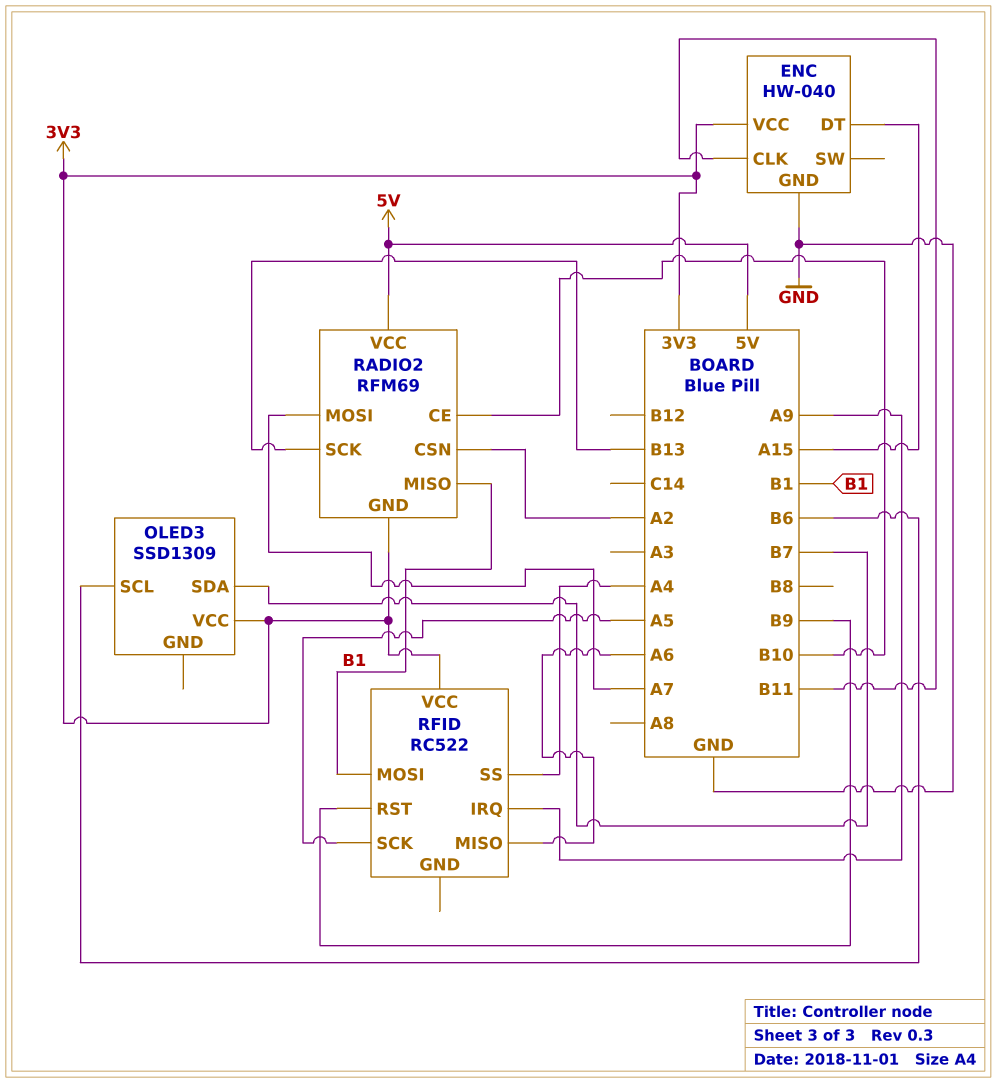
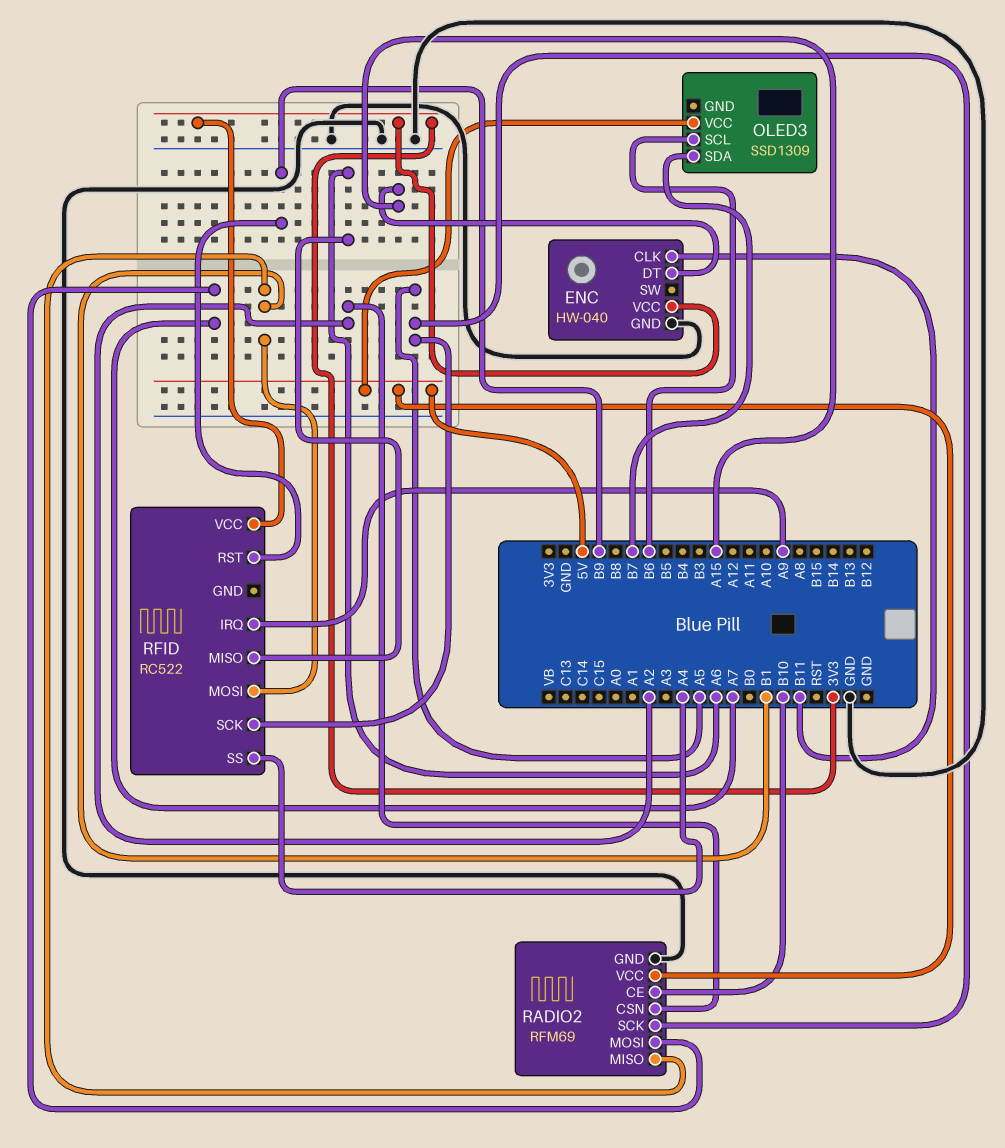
OLED3 pin VCC: 3V3 -> 5V
RADIO2 pin GND: 3V3 -> GND
RADIO2 pin SCK: B13 -> A5

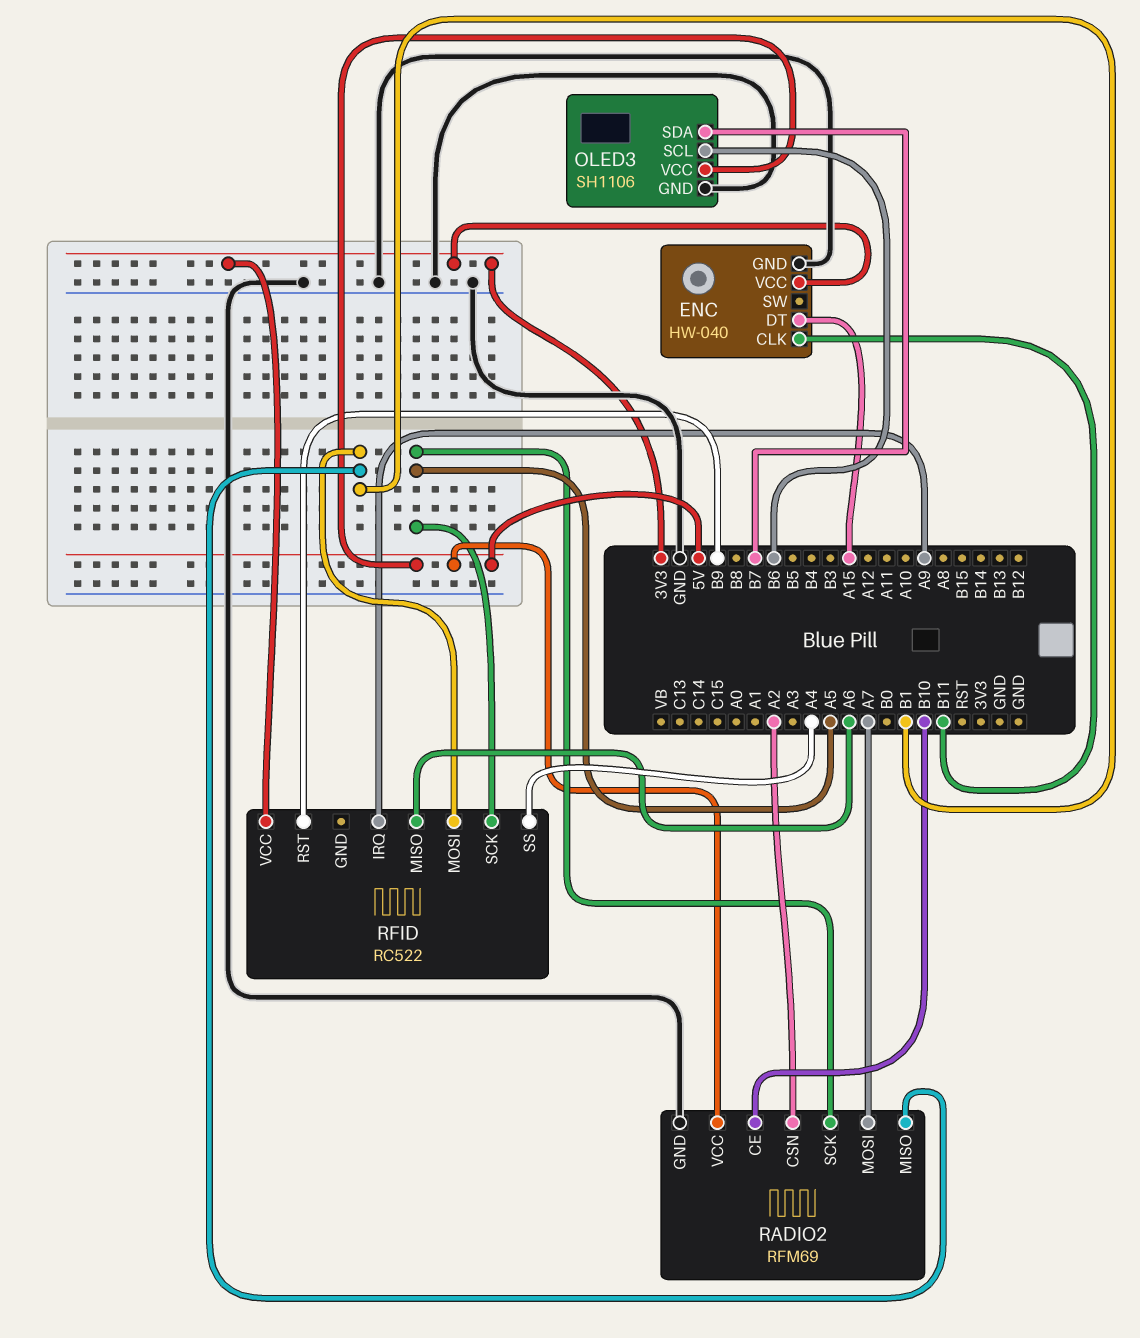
OLED3: SSD1309 -> SH1106
OLED3 pin GND: none -> GND

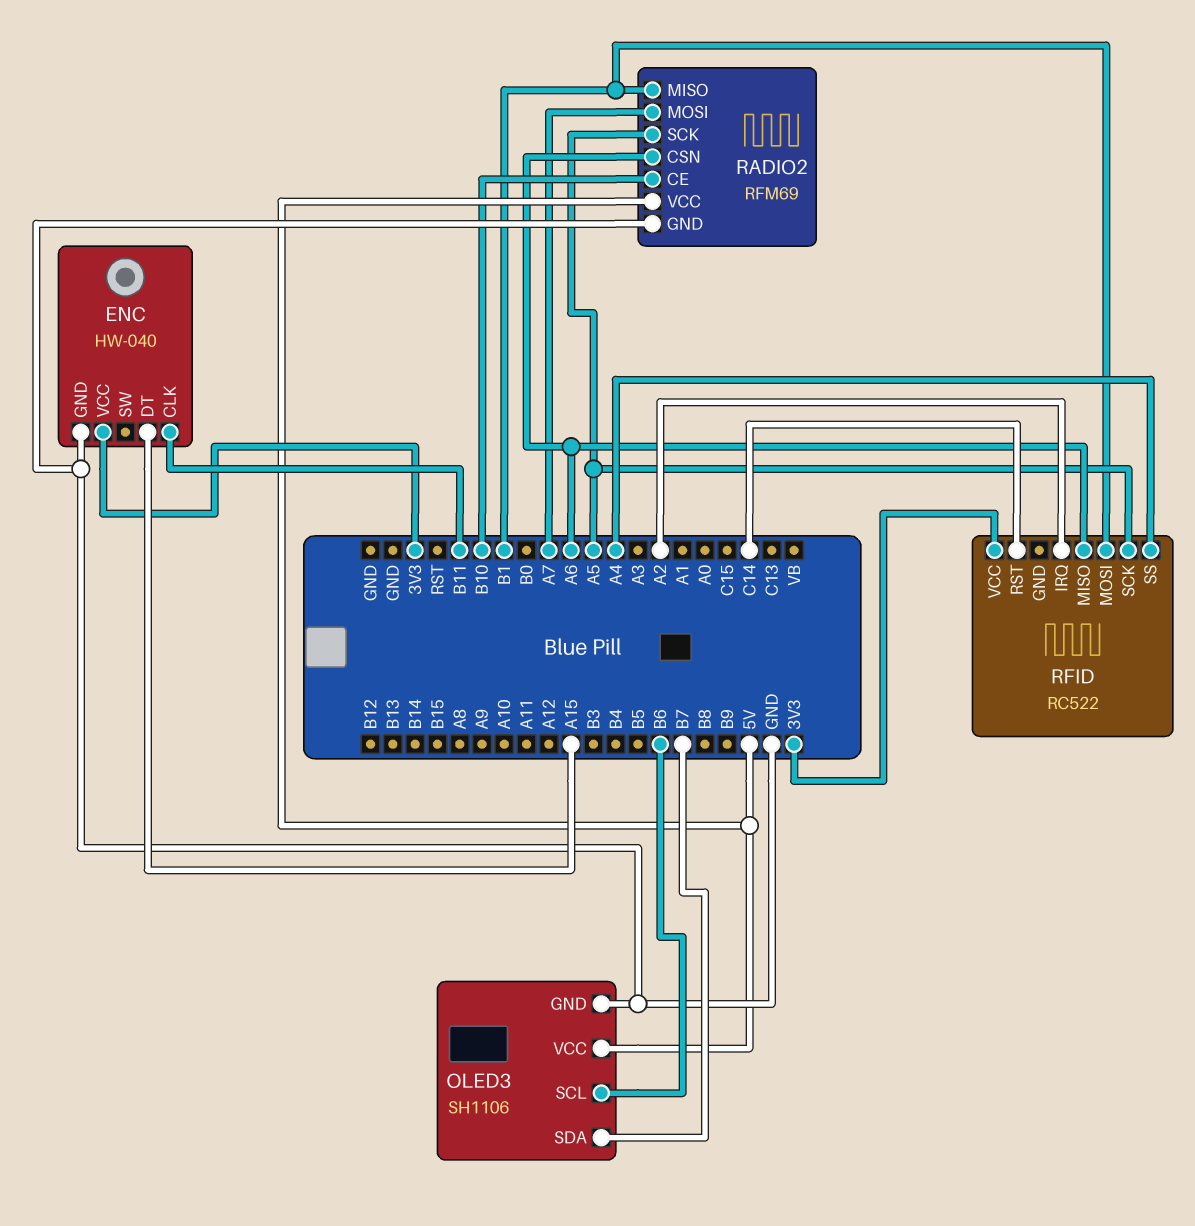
RADIO2 pin CSN: A2 -> A6
RFID pin IRQ: A9 -> A2
RFID pin RST: B9 -> C14

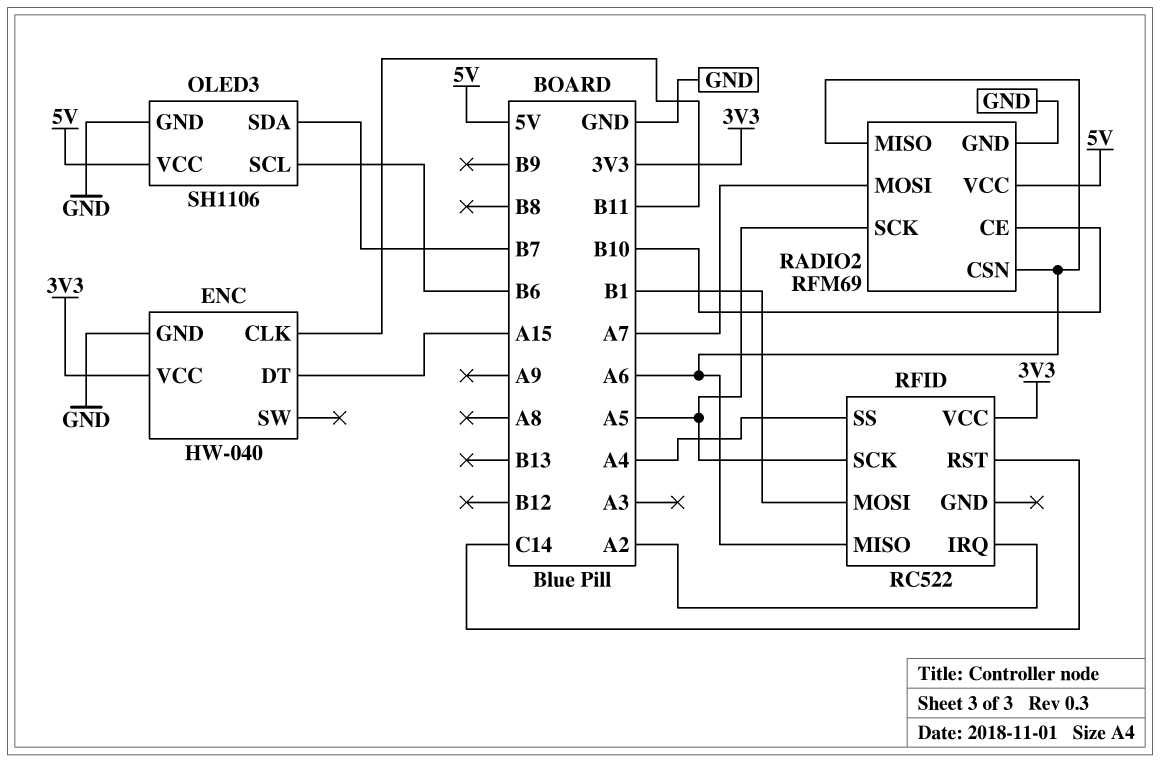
RADIO2 pin MISO: B1 -> A6

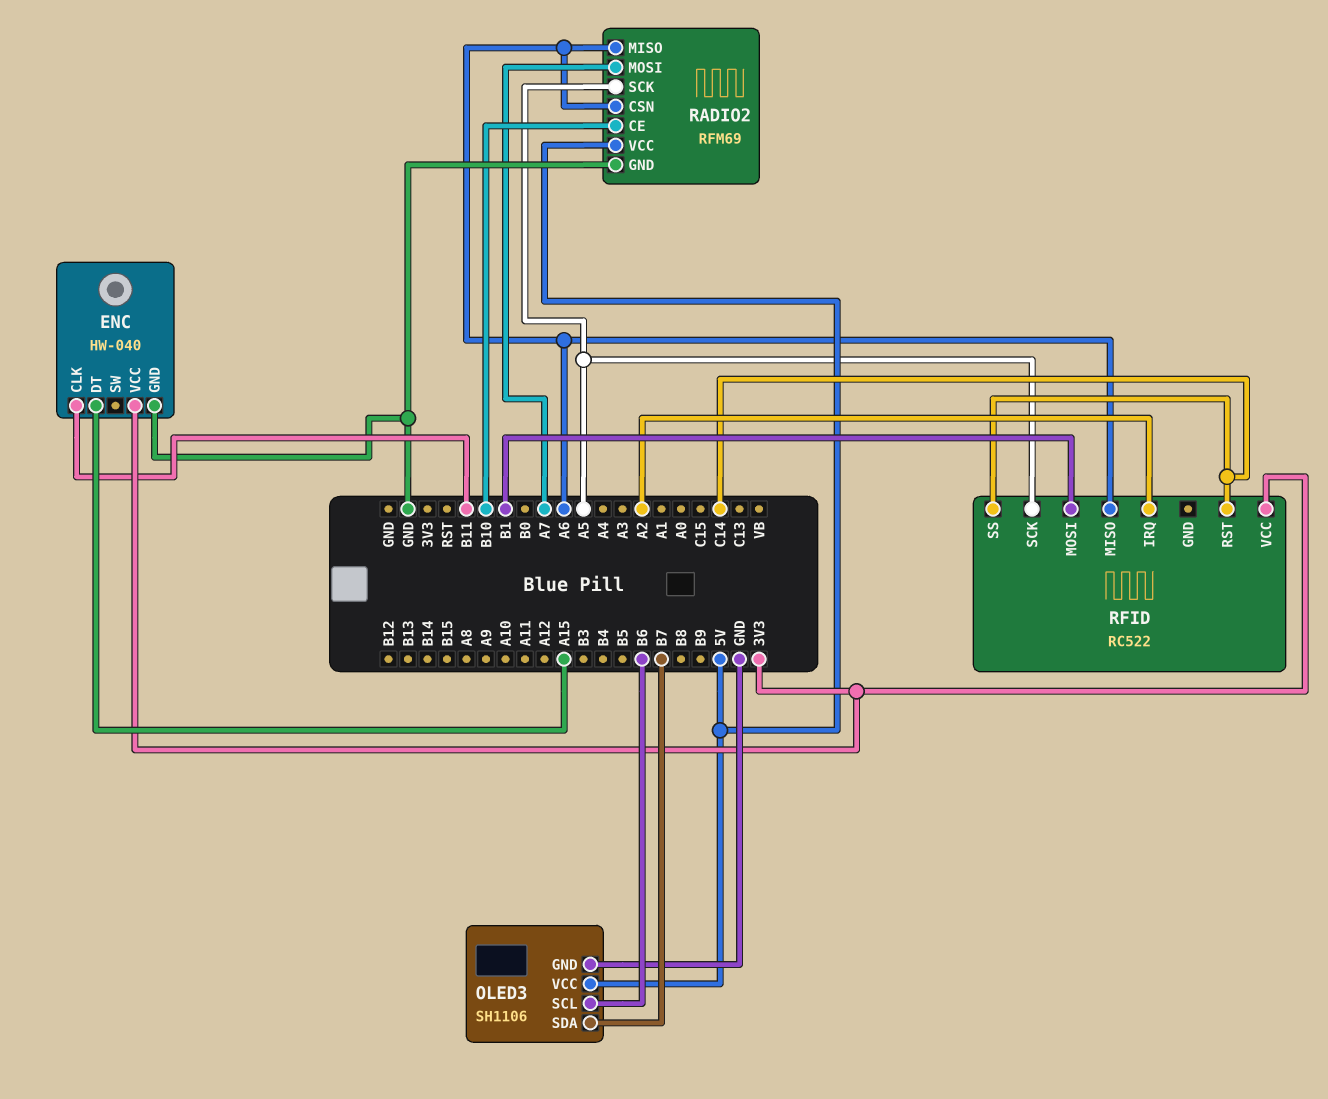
RFID pin SS: A4 -> C14

